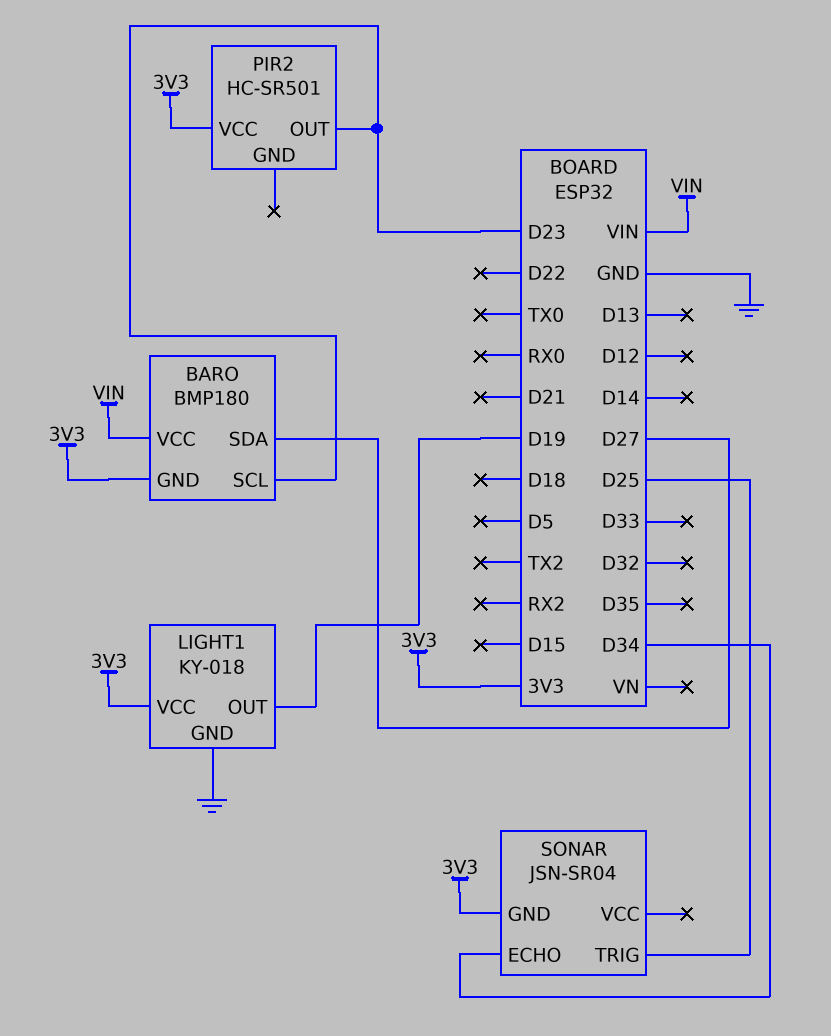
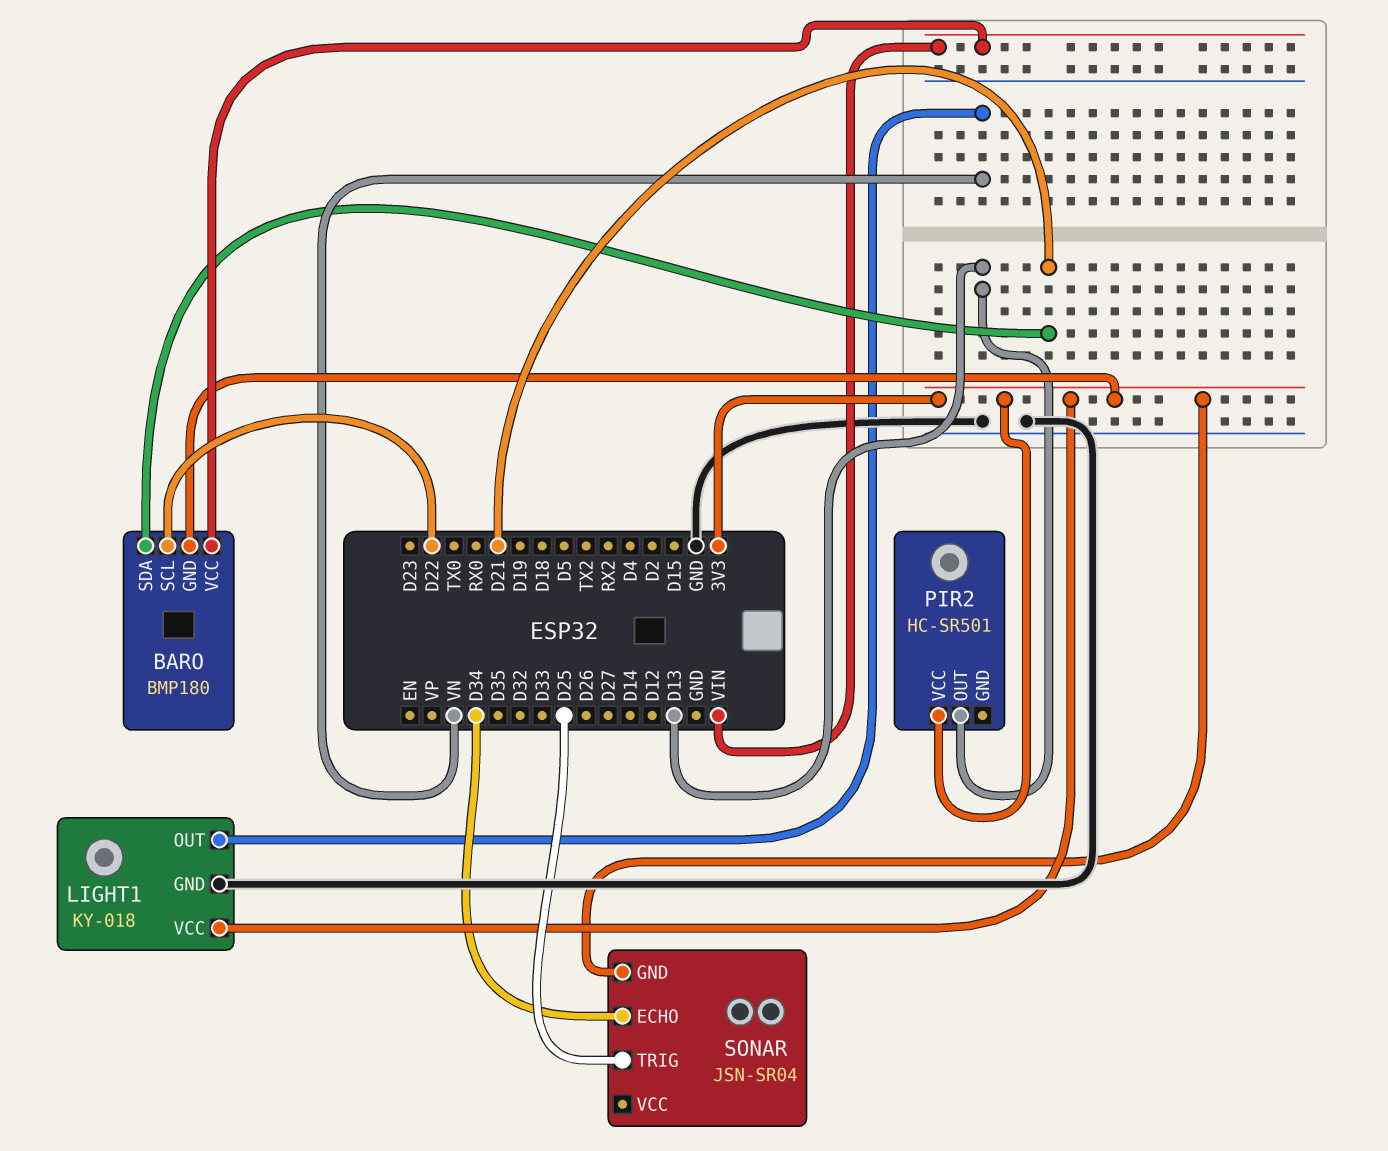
BARO pin SCL: D23 -> D22
BARO pin SDA: D27 -> D21
LIGHT1 pin OUT: D19 -> VN
PIR2 pin OUT: D23 -> D13

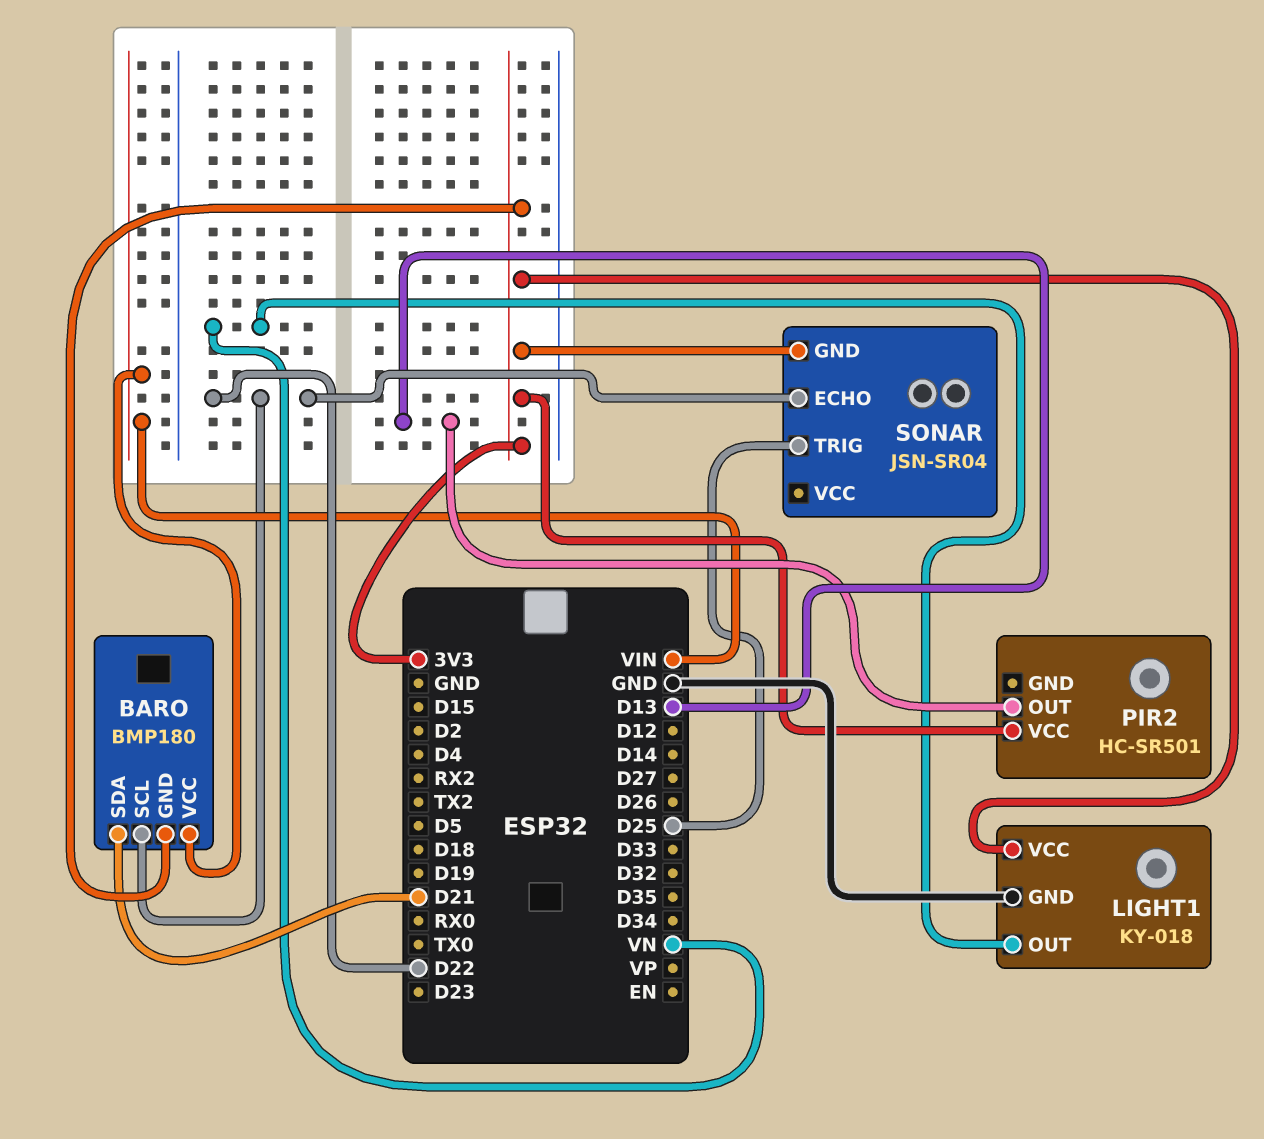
SONAR pin ECHO: D34 -> D22

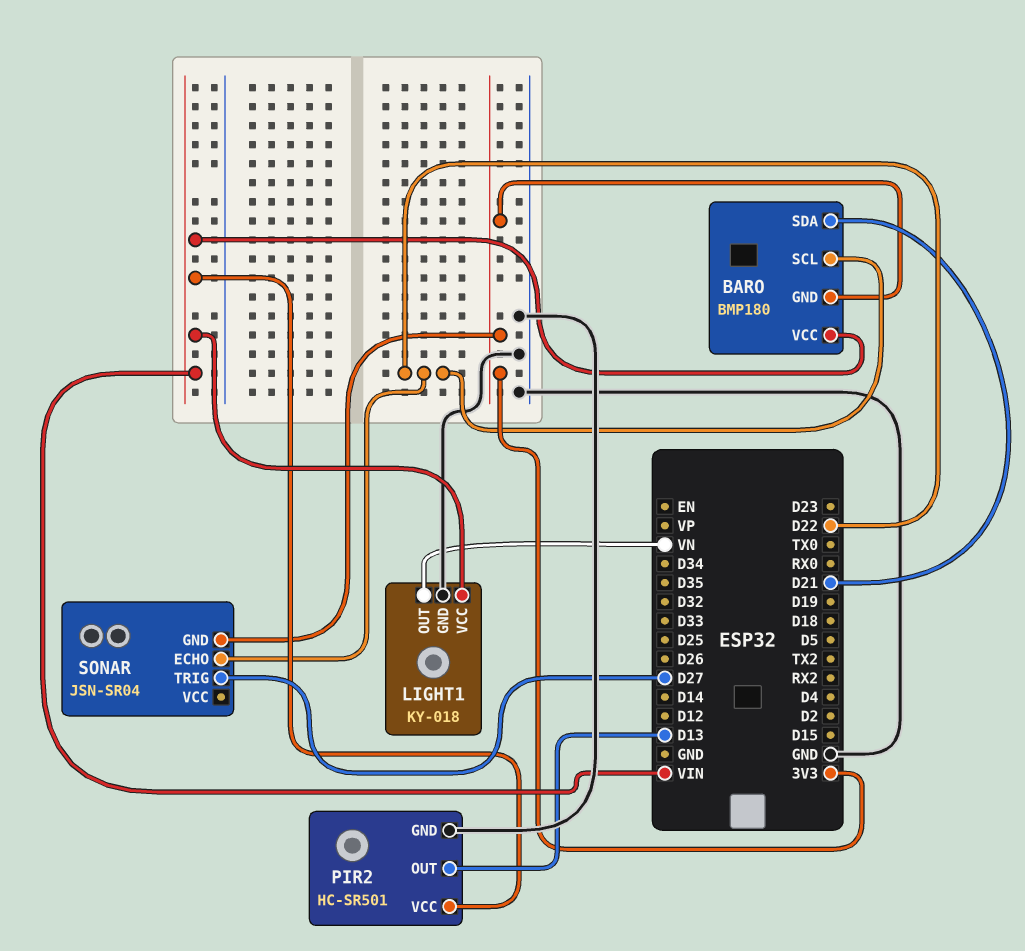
LIGHT1 pin VCC: 3V3 -> VIN
PIR2 pin GND: none -> GND
PIR2 pin VCC: 3V3 -> VIN
SONAR pin TRIG: D25 -> D27

